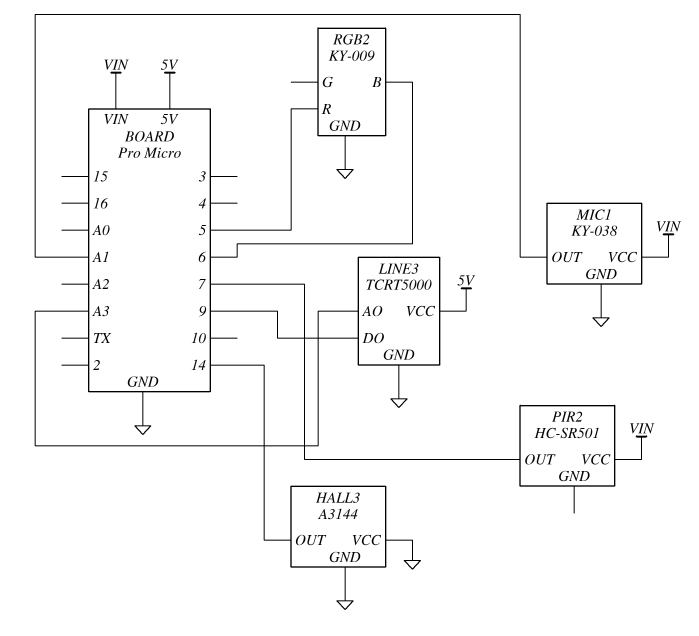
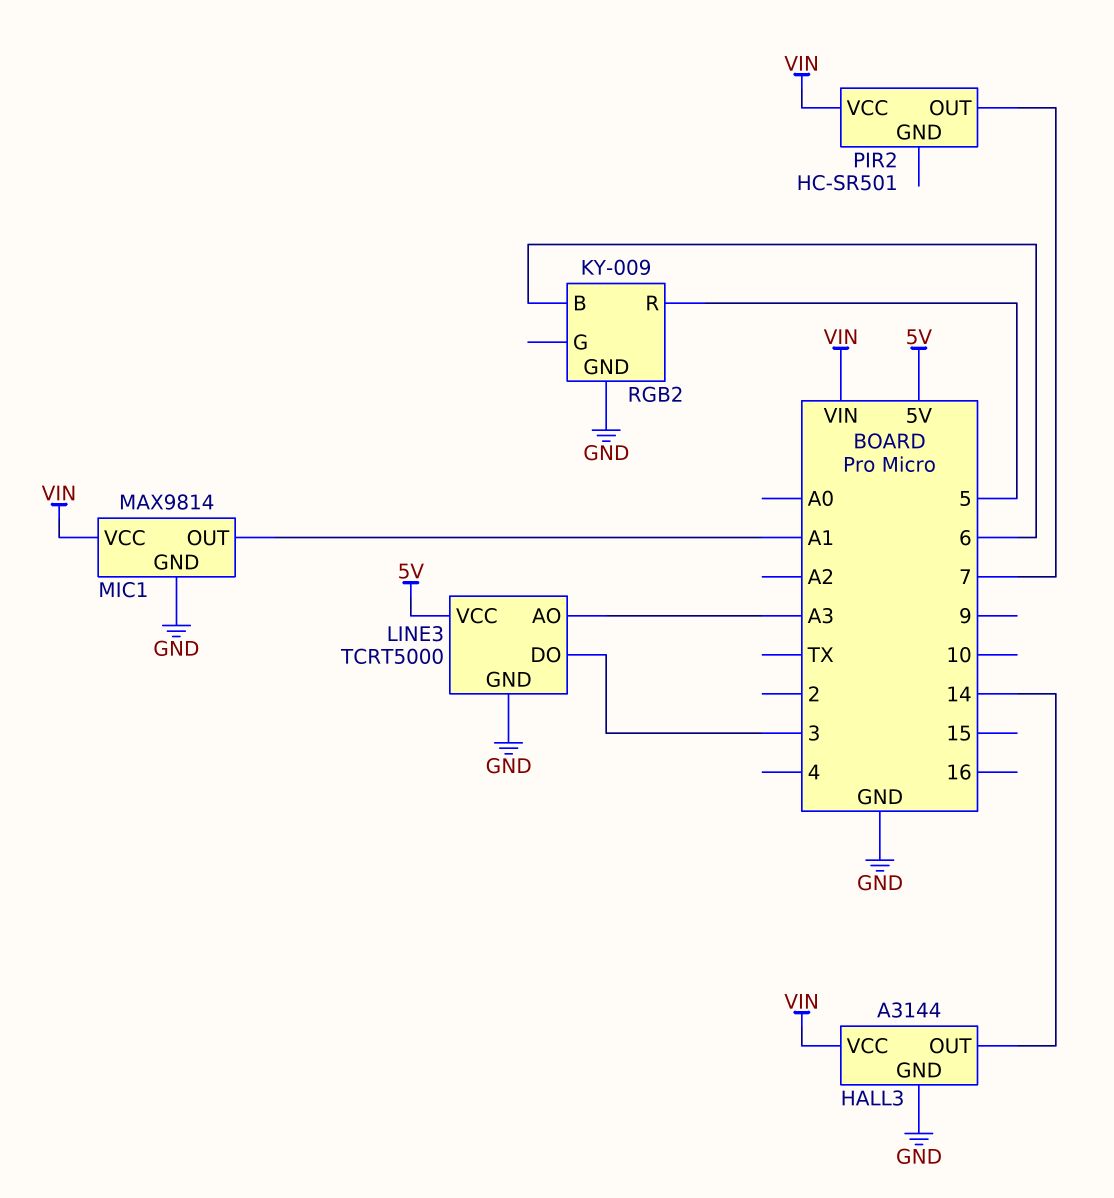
HALL3 pin VCC: GND -> VIN
LINE3 pin DO: 9 -> 3
MIC1: KY-038 -> MAX9814

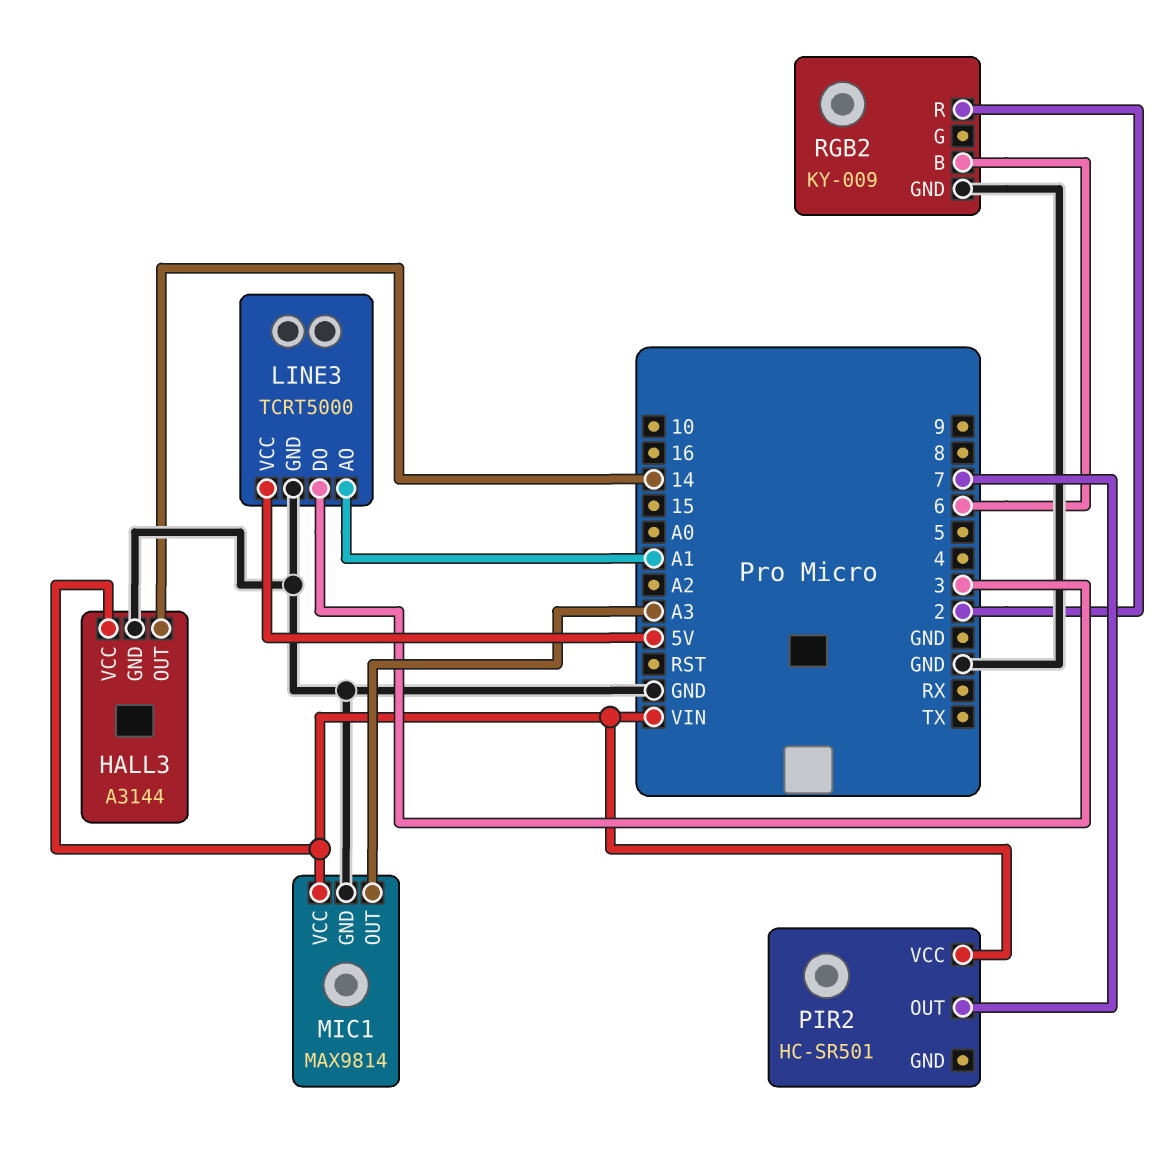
LINE3 pin AO: A3 -> A1
MIC1 pin OUT: A1 -> A3
RGB2 pin R: 5 -> 2

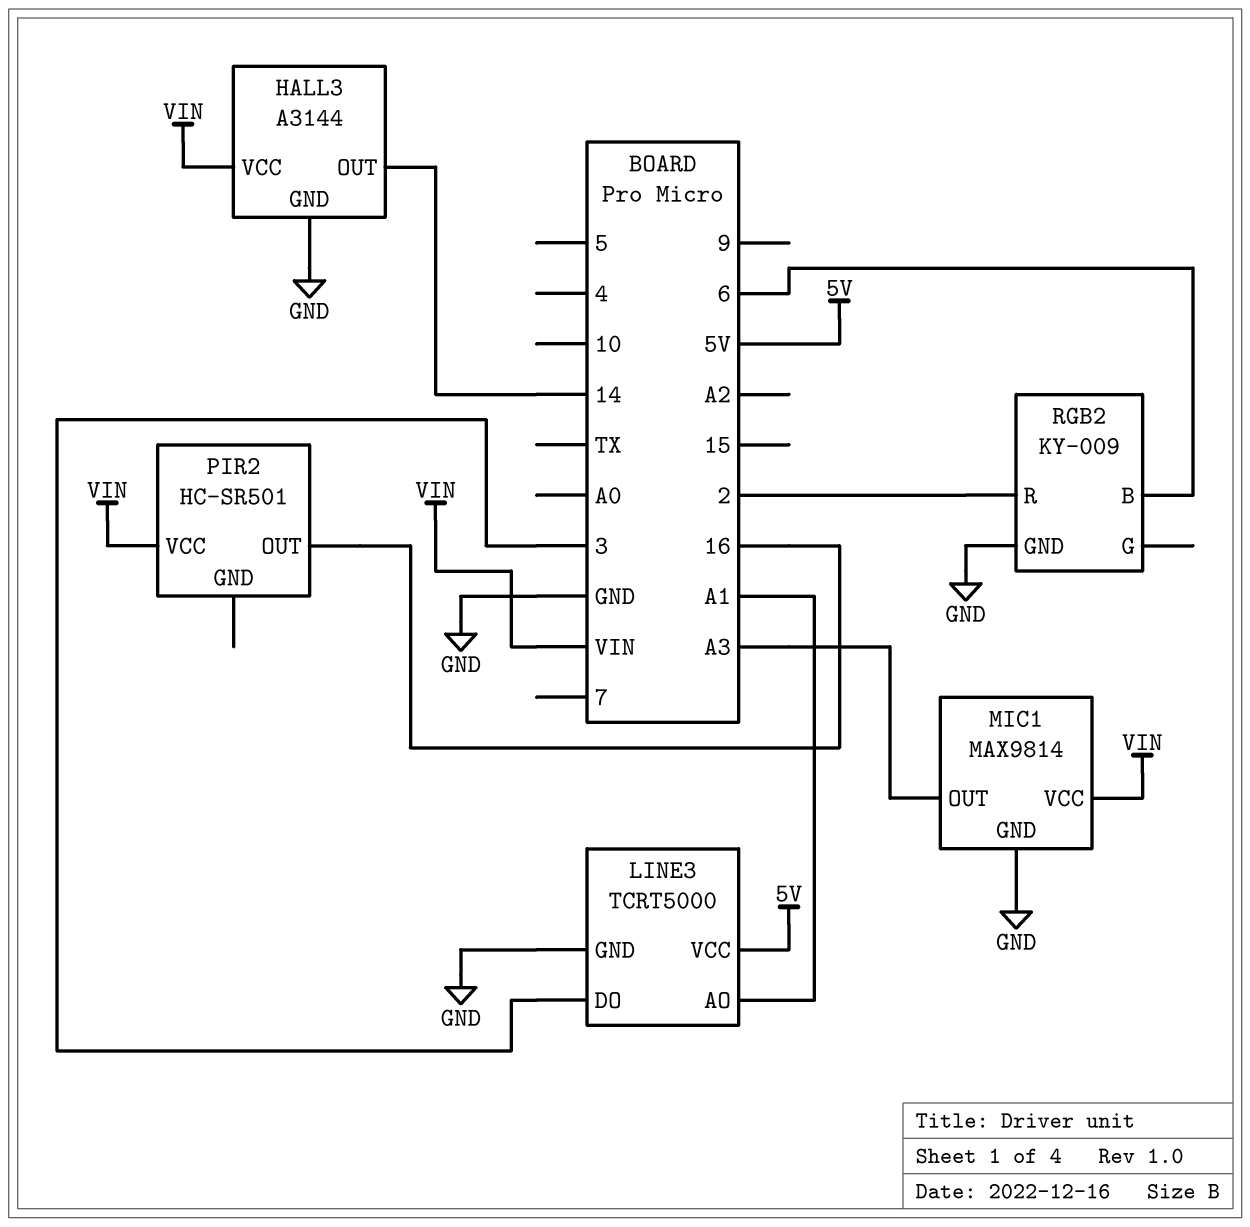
PIR2 pin OUT: 7 -> 16

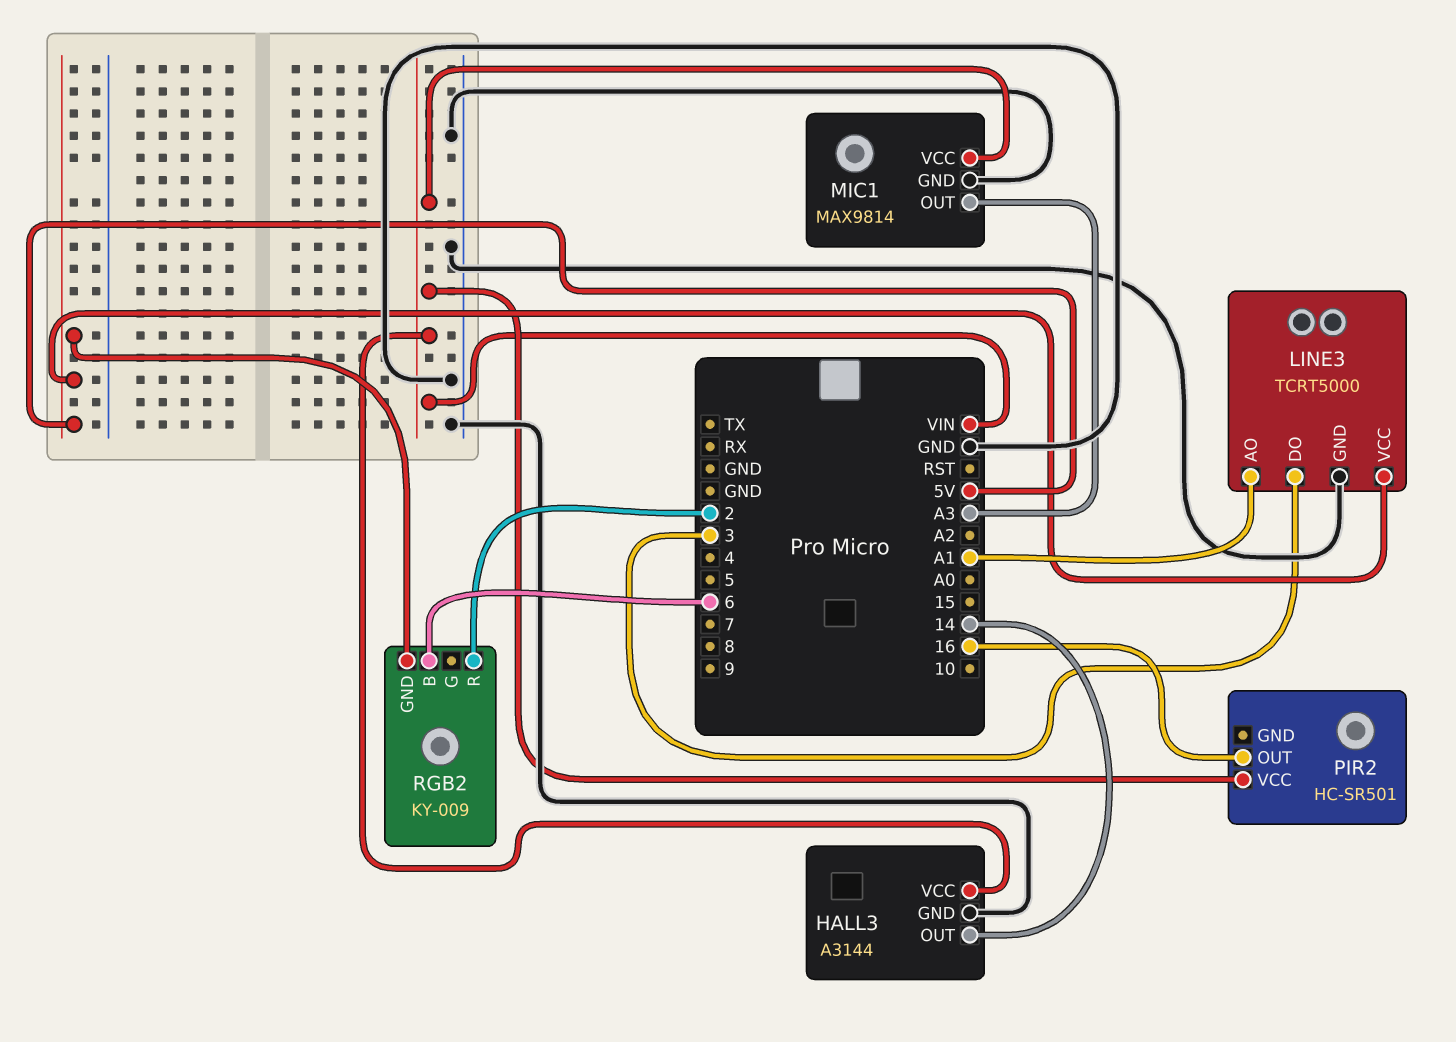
RGB2 pin GND: GND -> 5V

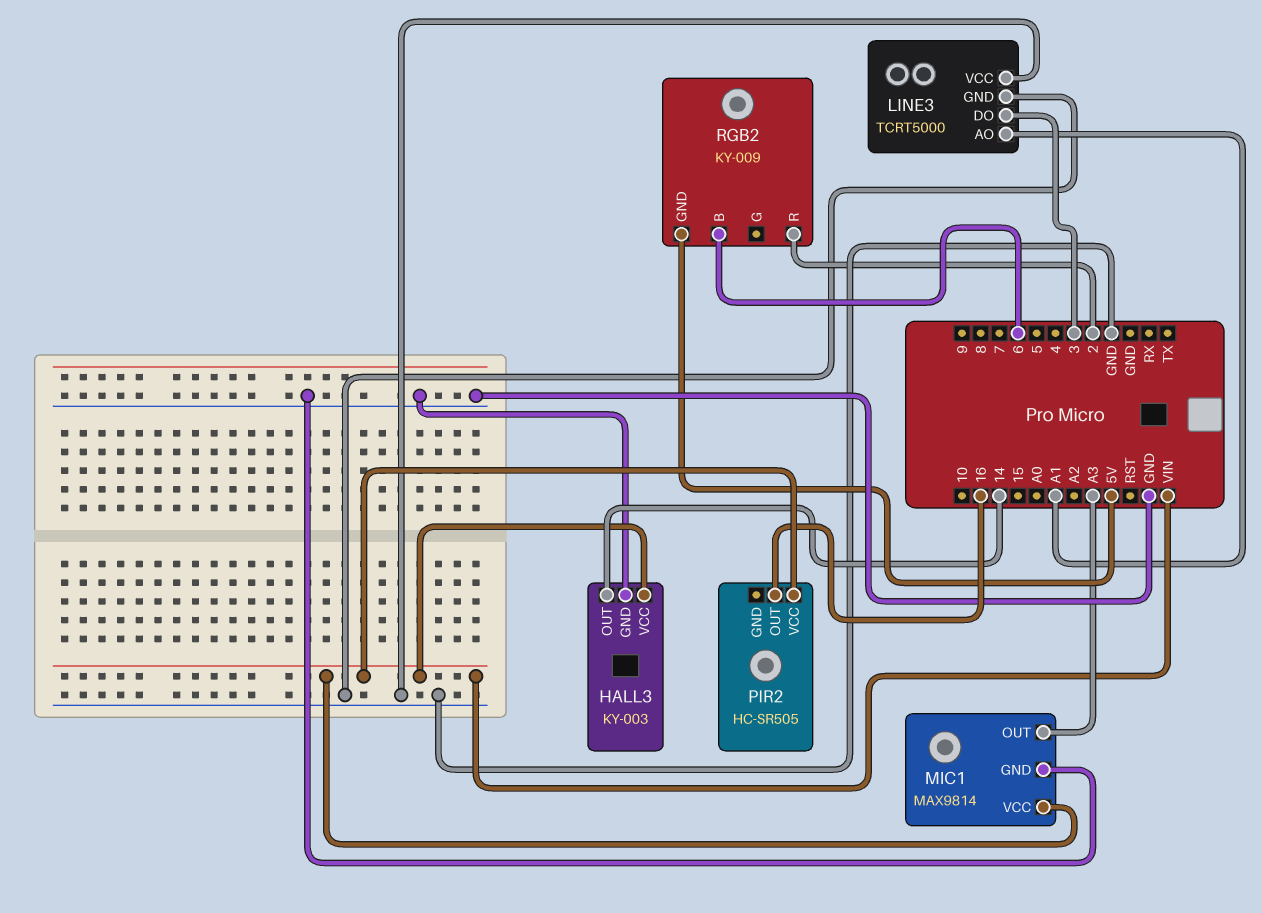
HALL3: A3144 -> KY-003
LINE3 pin VCC: 5V -> GND
PIR2: HC-SR501 -> HC-SR505

